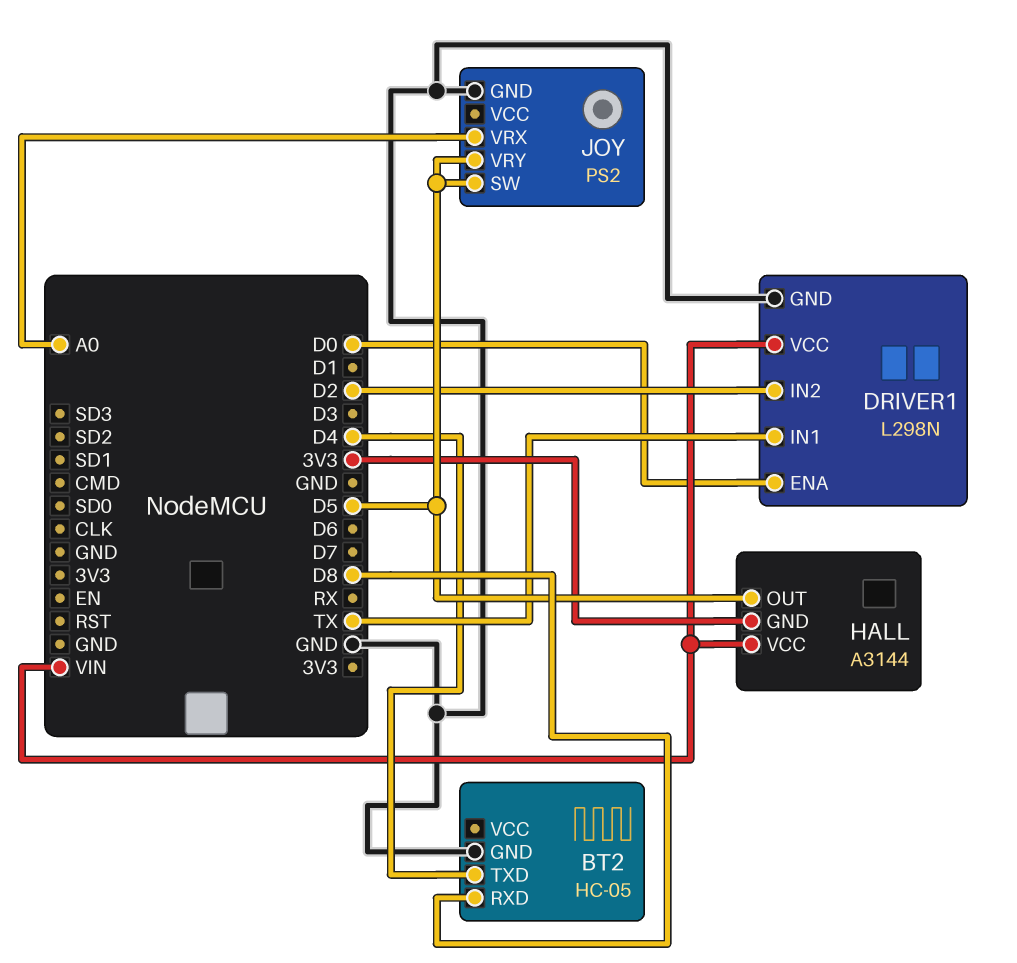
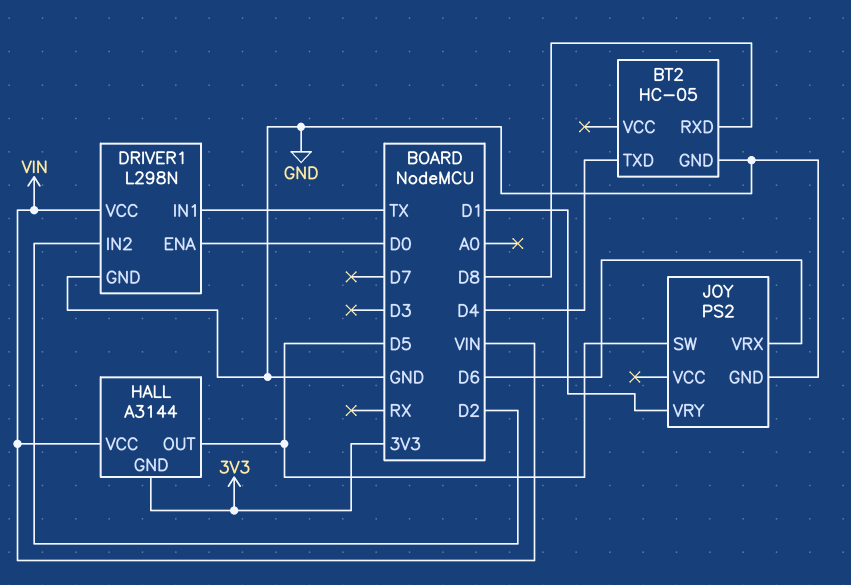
JOY pin VRX: A0 -> D6
JOY pin VRY: D5 -> D1

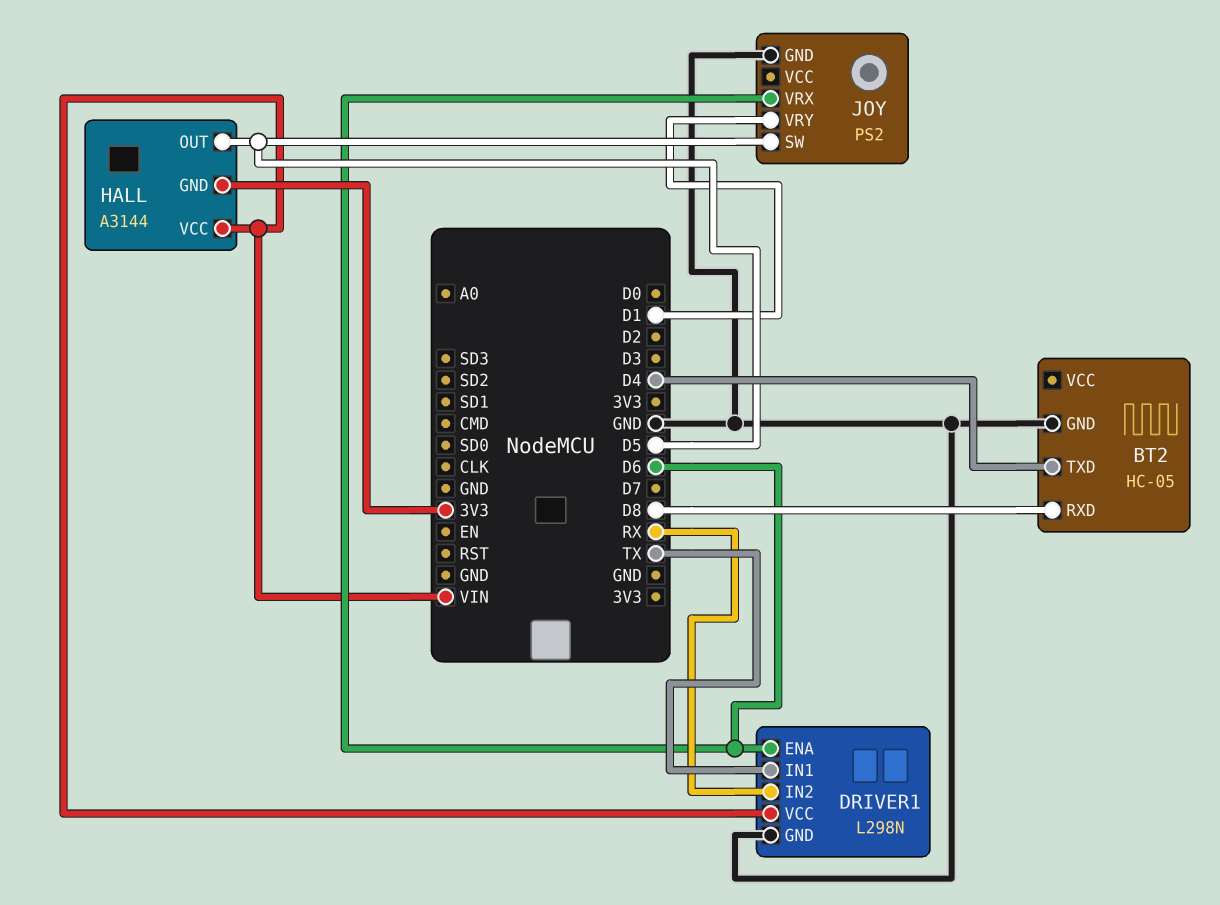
DRIVER1 pin ENA: D0 -> D6
DRIVER1 pin IN2: D2 -> RX

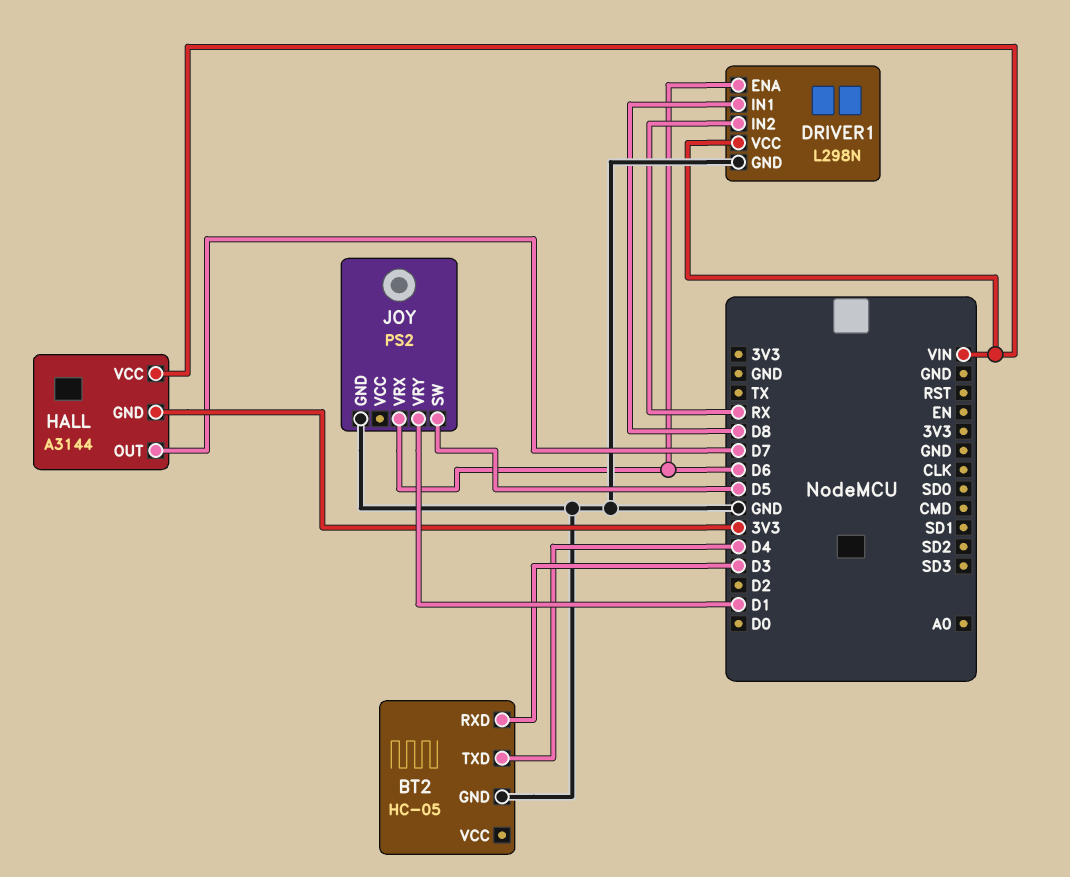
BT2 pin RXD: D8 -> D3
DRIVER1 pin IN1: TX -> D8
HALL pin OUT: D5 -> D7

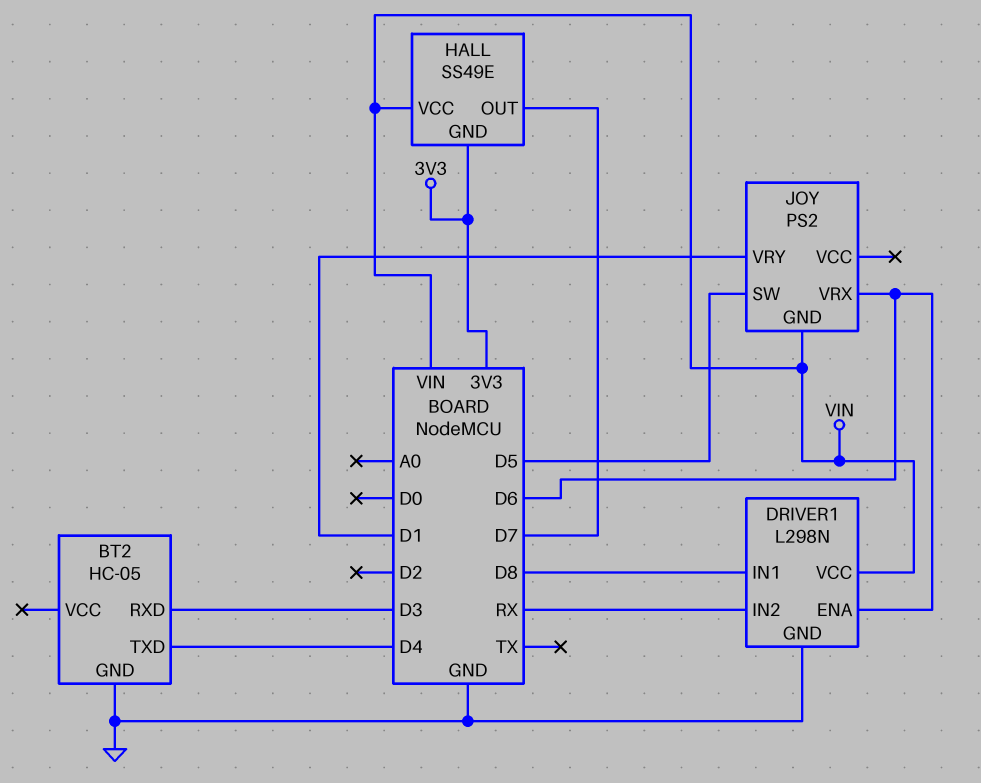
HALL: A3144 -> SS49E
JOY pin GND: GND -> VIN

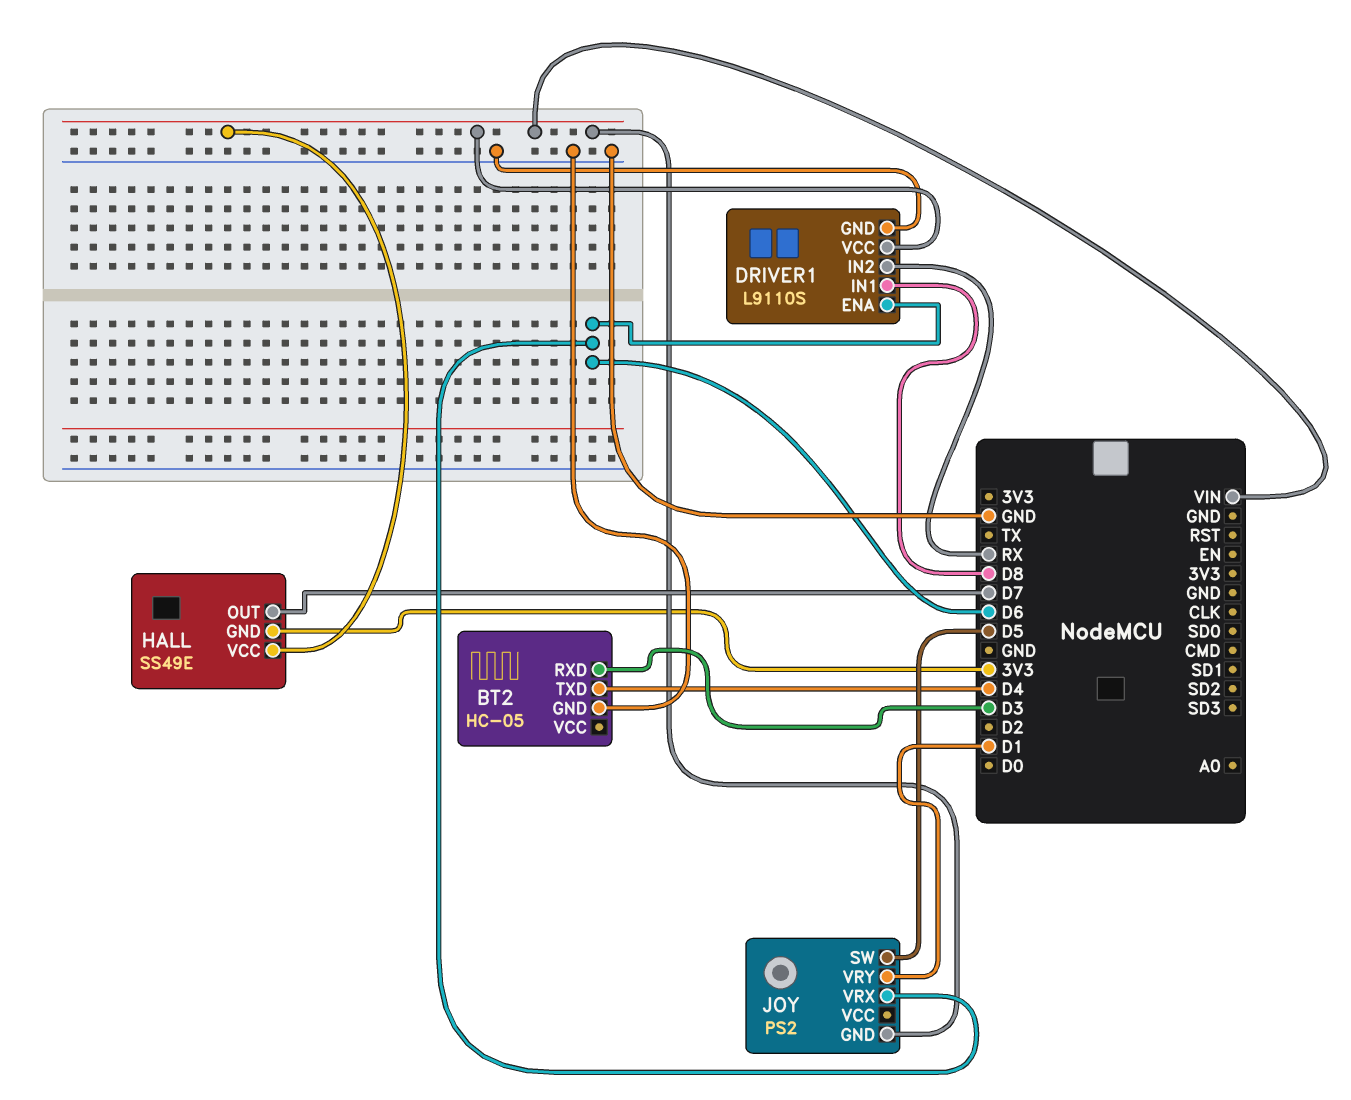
DRIVER1: L298N -> L9110S

